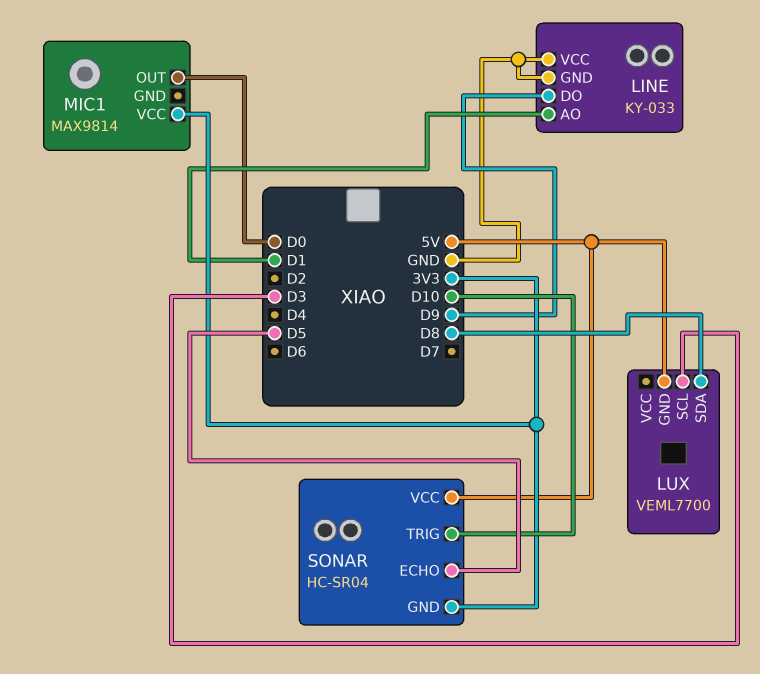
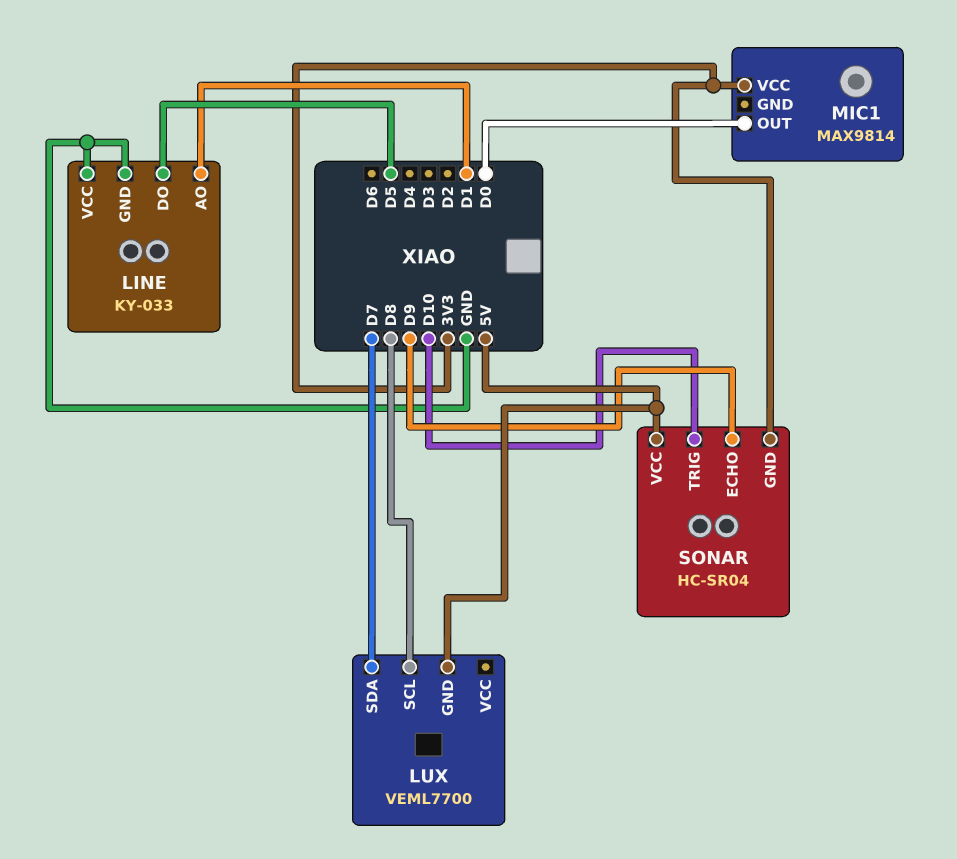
LINE pin DO: D9 -> D5
LUX pin SCL: D3 -> D8
LUX pin SDA: D8 -> D7
SONAR pin ECHO: D5 -> D9

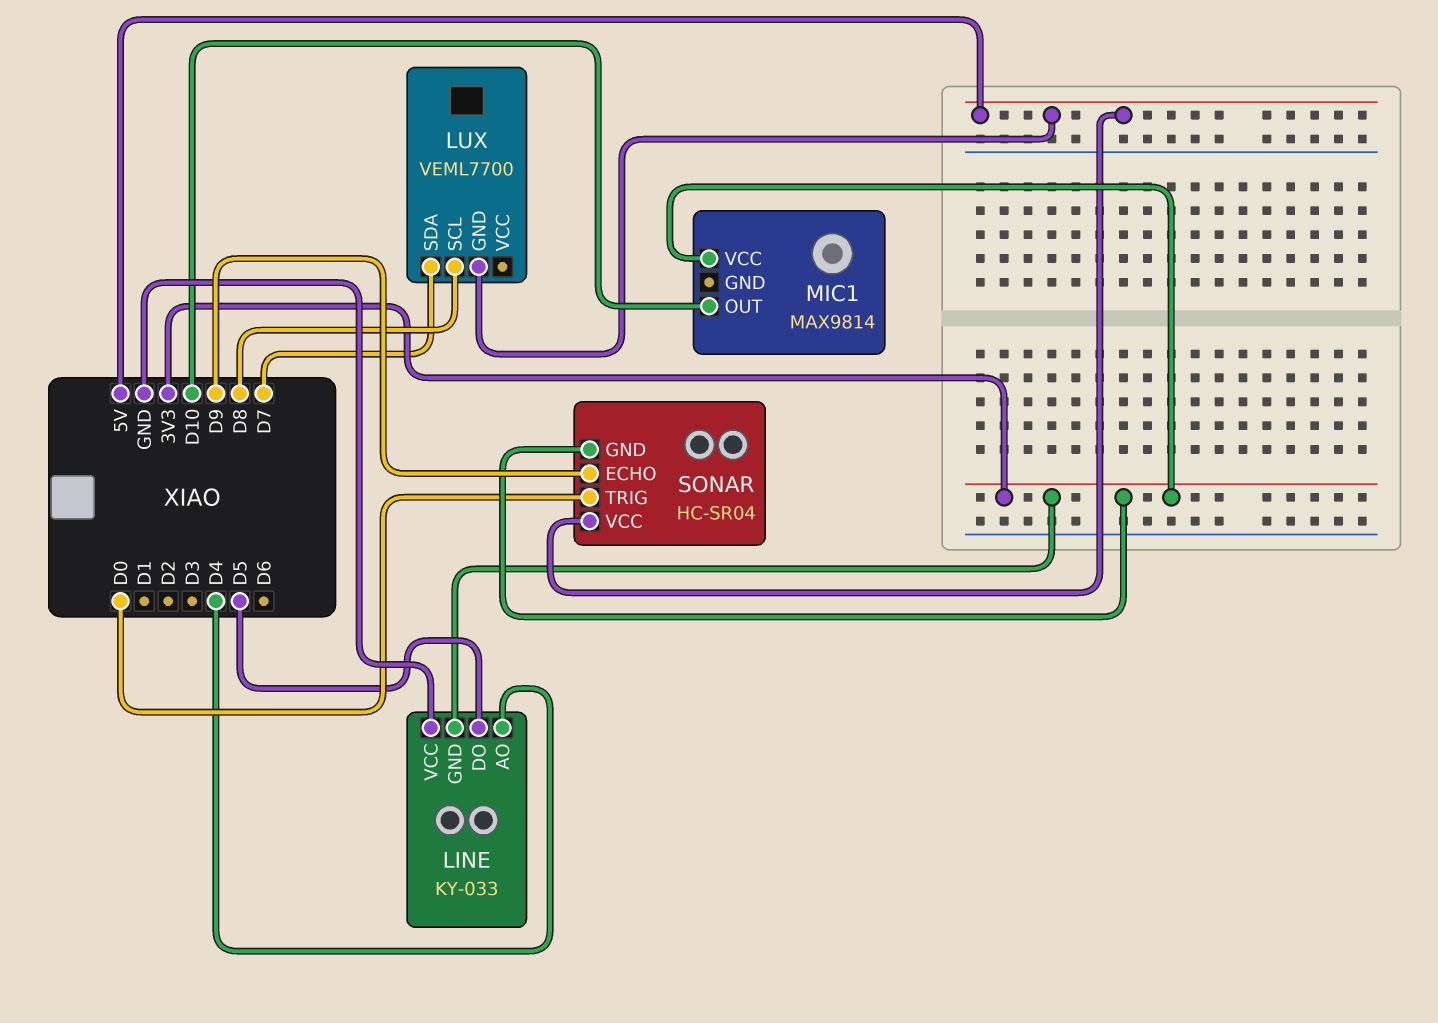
LINE pin AO: D1 -> D4
LINE pin GND: GND -> 3V3
MIC1 pin OUT: D0 -> D10
SONAR pin TRIG: D10 -> D0

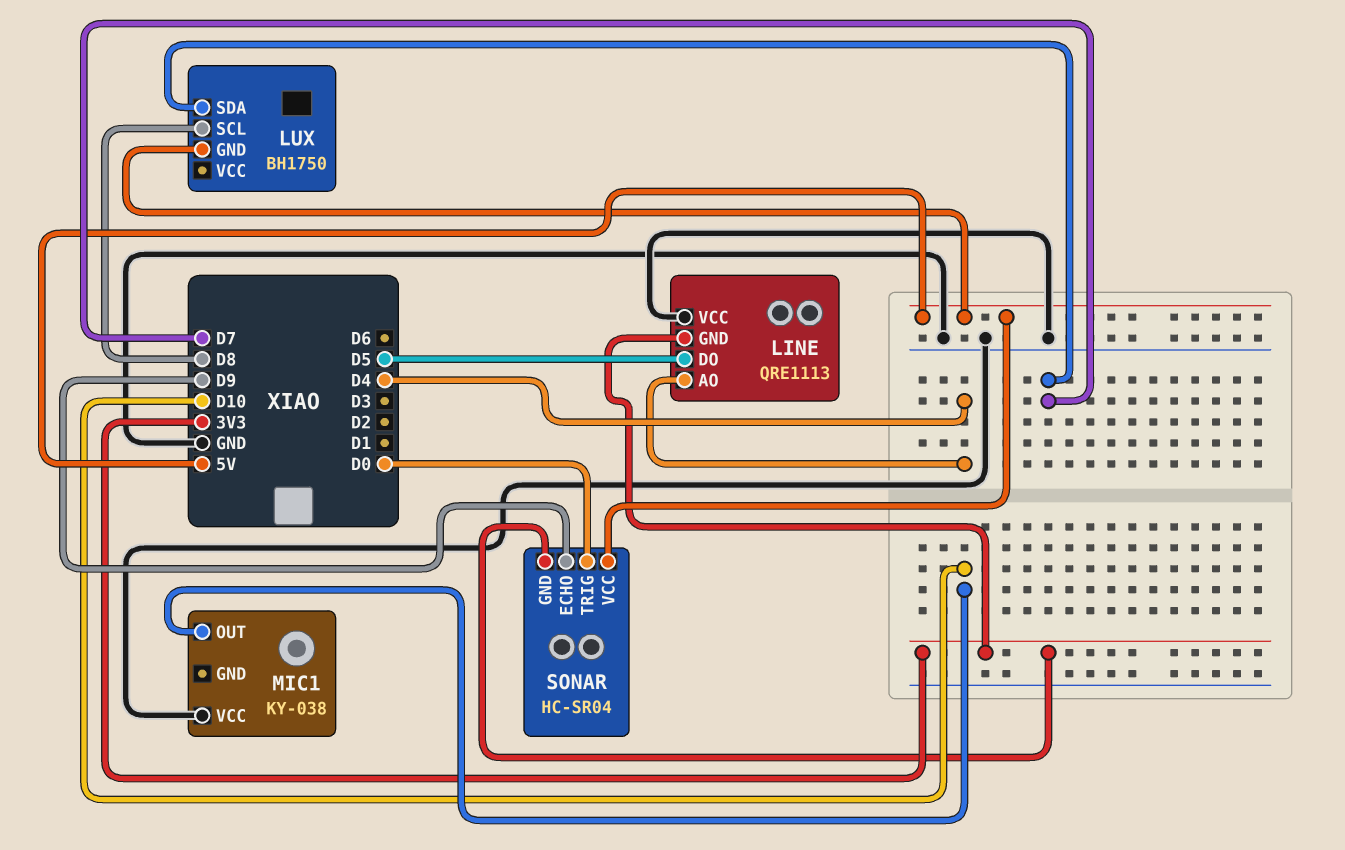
LINE: KY-033 -> QRE1113
LUX: VEML7700 -> BH1750
MIC1: MAX9814 -> KY-038
MIC1 pin VCC: 3V3 -> GND

